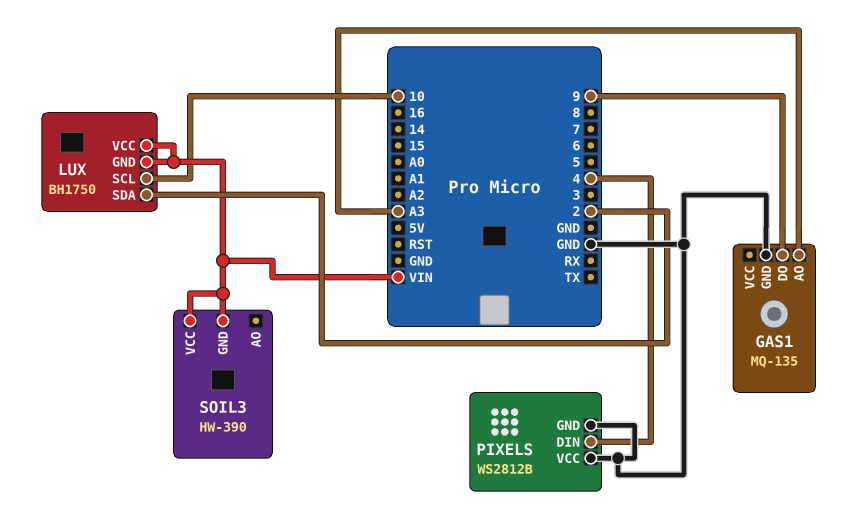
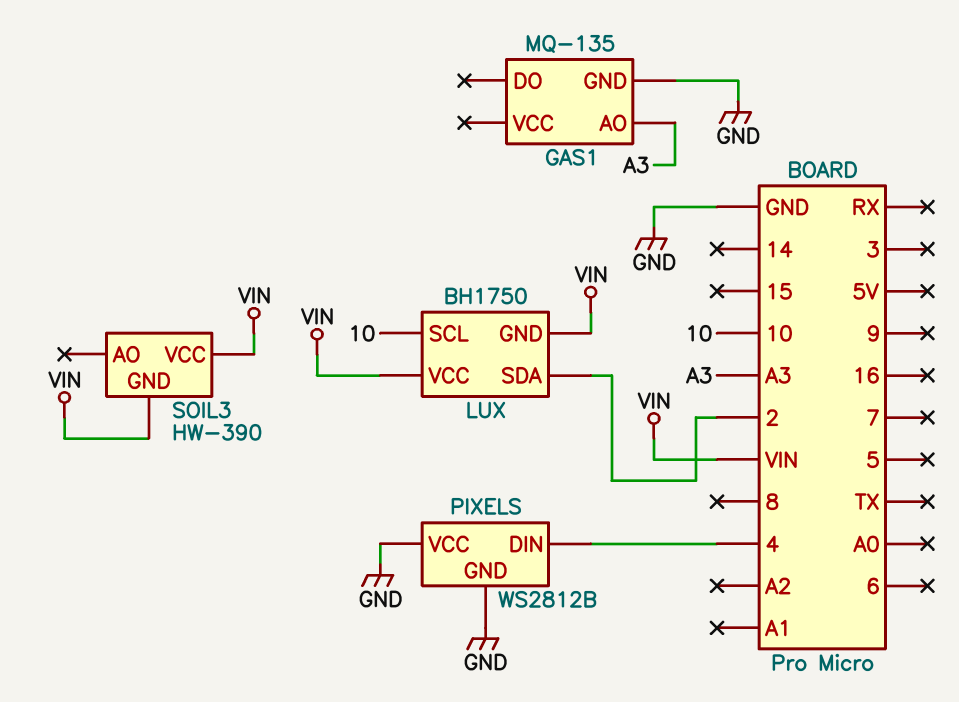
GAS1 pin DO: 9 -> none

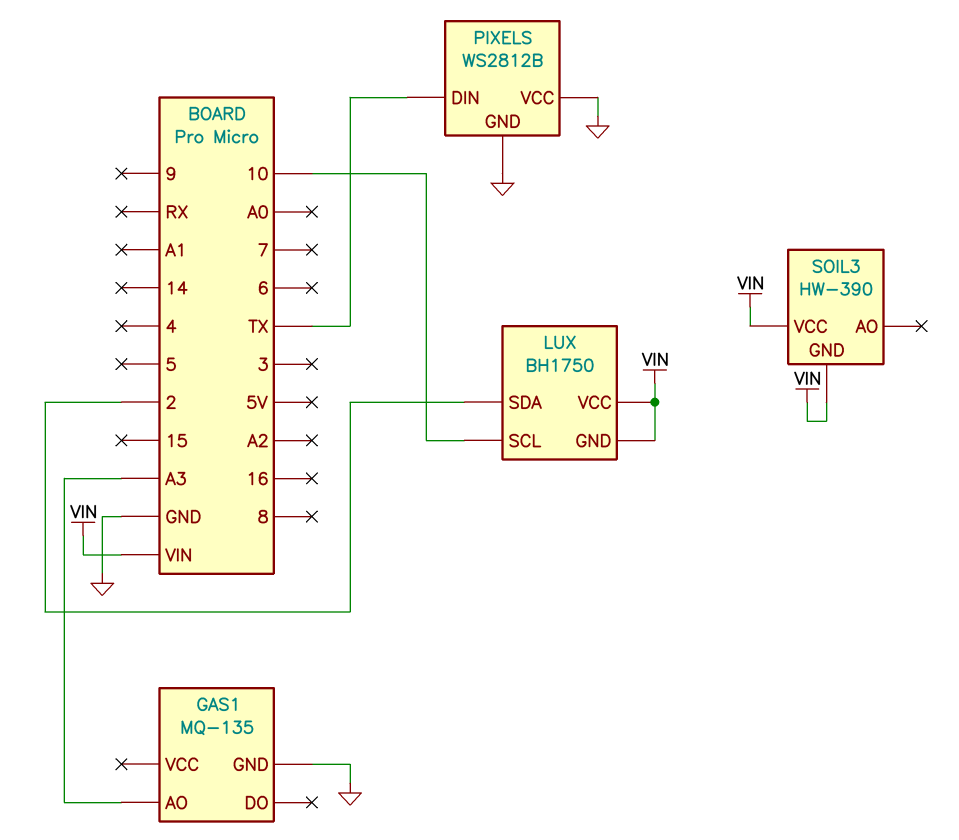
PIXELS pin DIN: 4 -> TX

